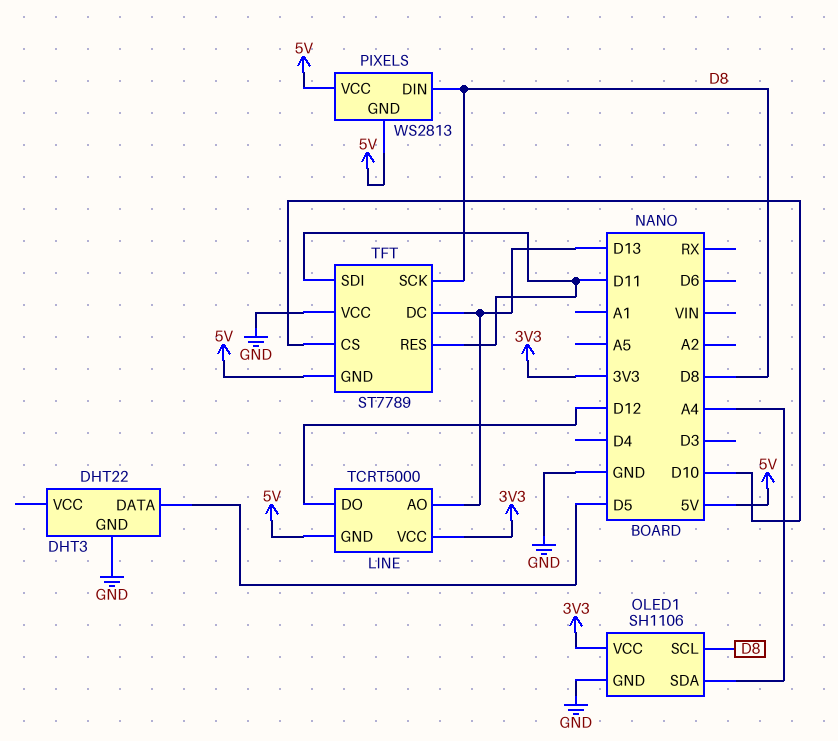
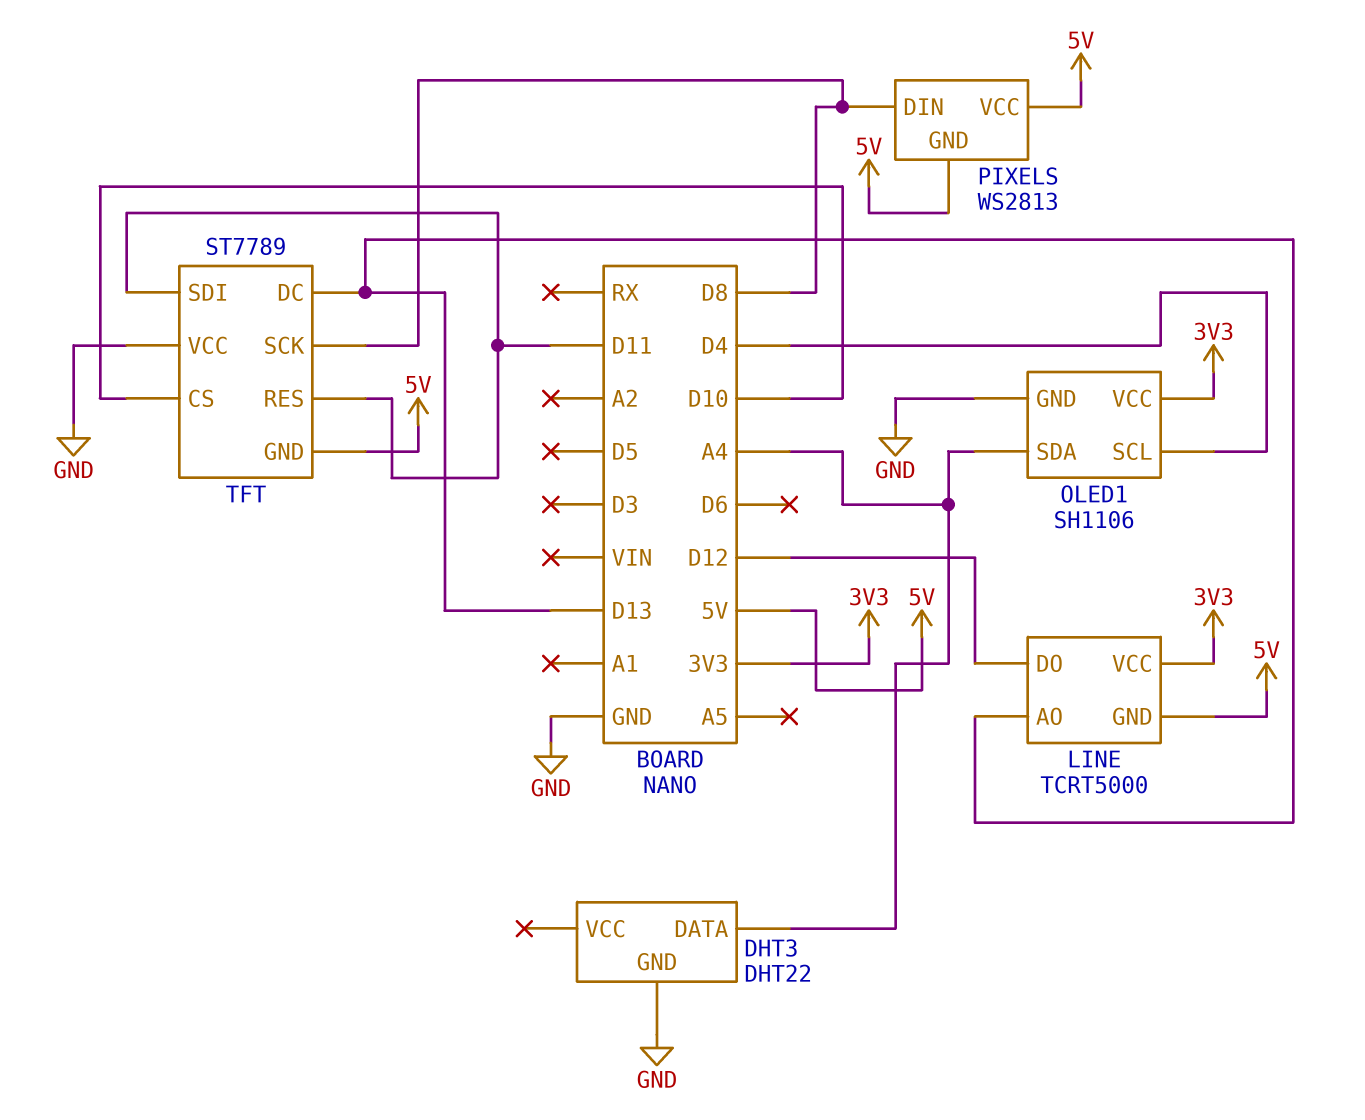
DHT3 pin DATA: D5 -> A4
OLED1 pin SCL: D8 -> D4

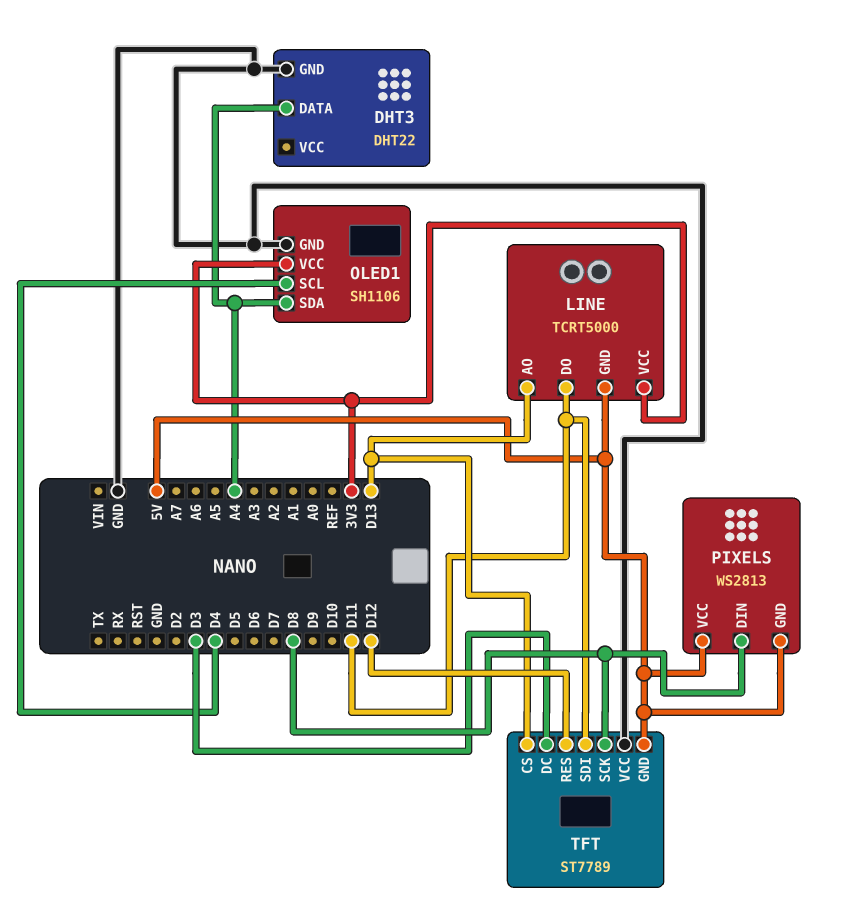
LINE pin DO: D12 -> D11
TFT pin CS: D10 -> D13
TFT pin DC: D13 -> D3
TFT pin RES: D11 -> D12

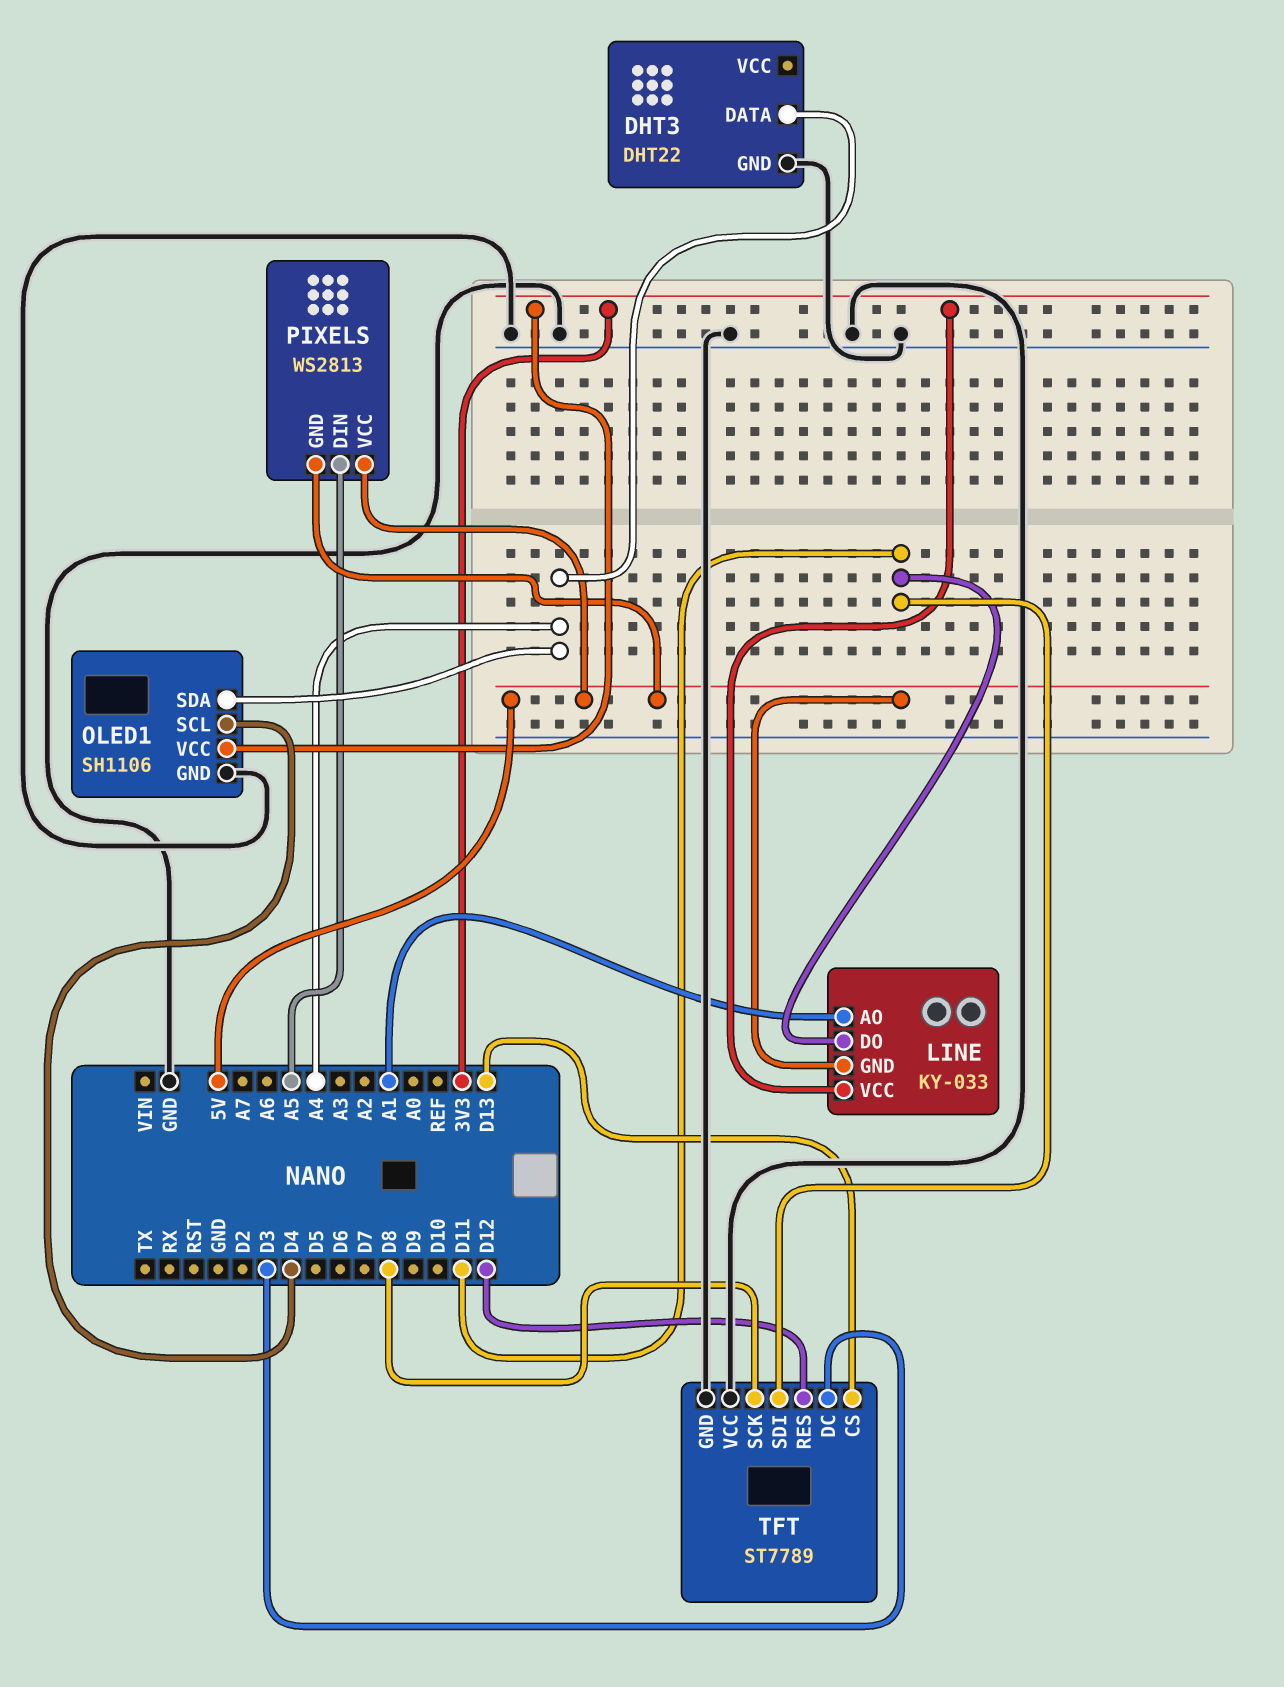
LINE: TCRT5000 -> KY-033
LINE pin AO: D13 -> A1
PIXELS pin DIN: D8 -> A5
TFT pin GND: 5V -> GND

